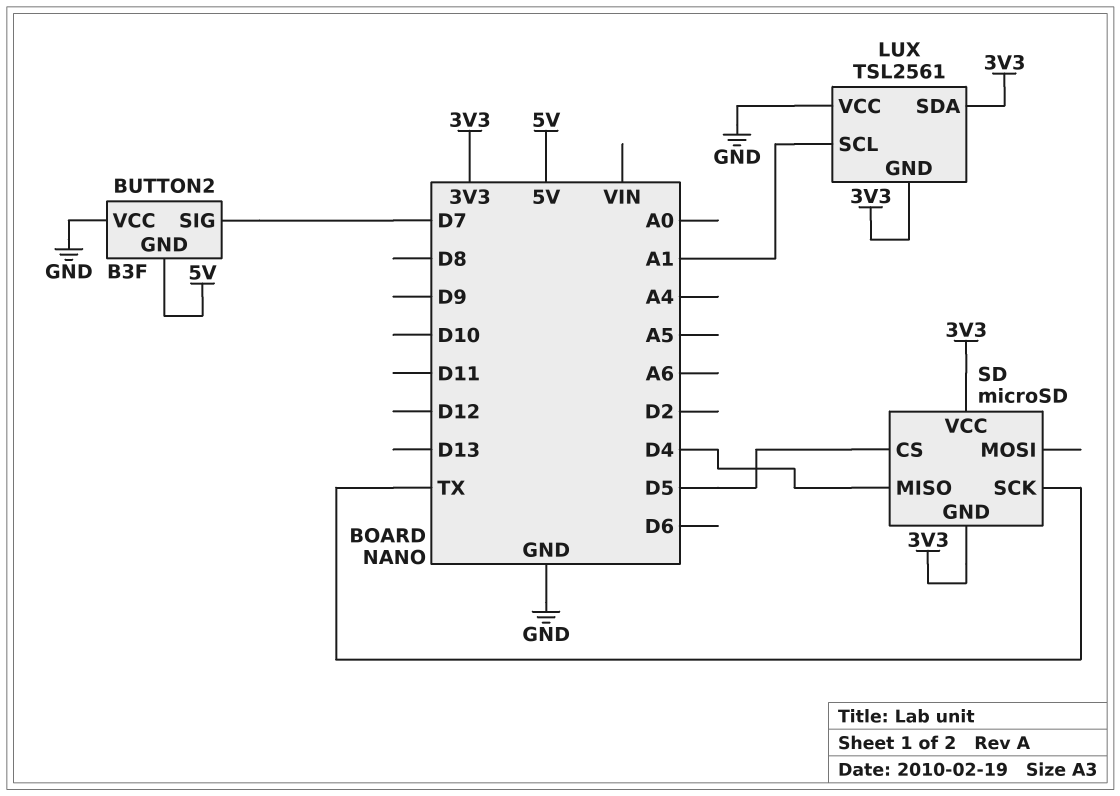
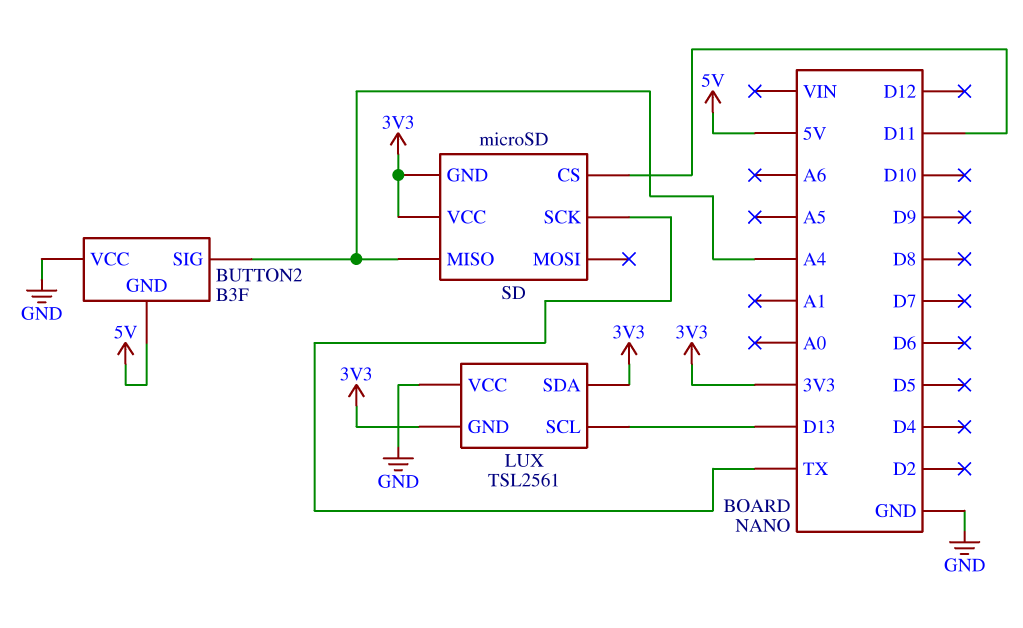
BUTTON2 pin SIG: D7 -> A4
LUX pin SCL: A1 -> D13
SD pin CS: D5 -> D11
SD pin MISO: D4 -> A4

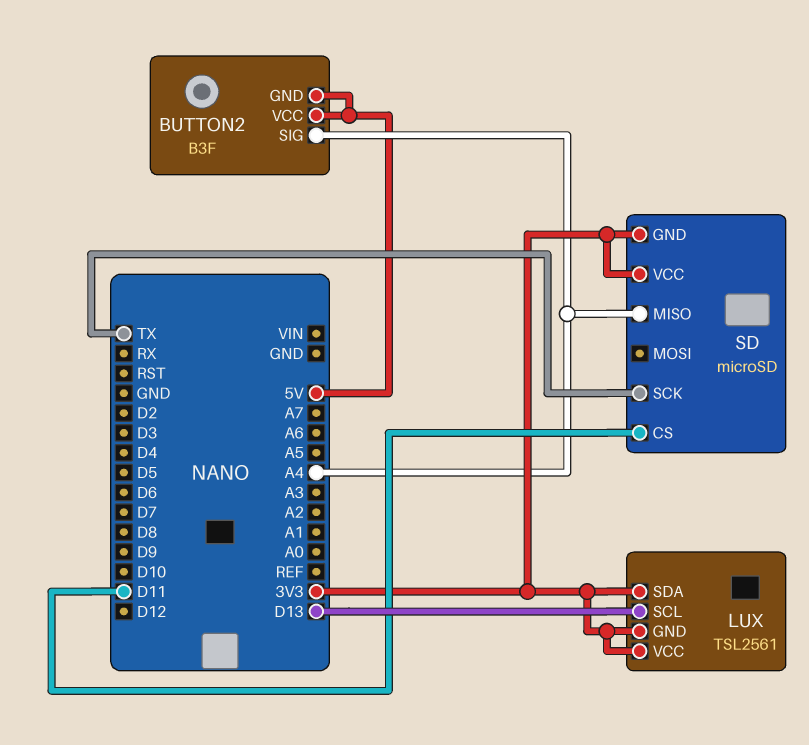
BUTTON2 pin VCC: GND -> 5V
LUX pin VCC: GND -> 3V3

